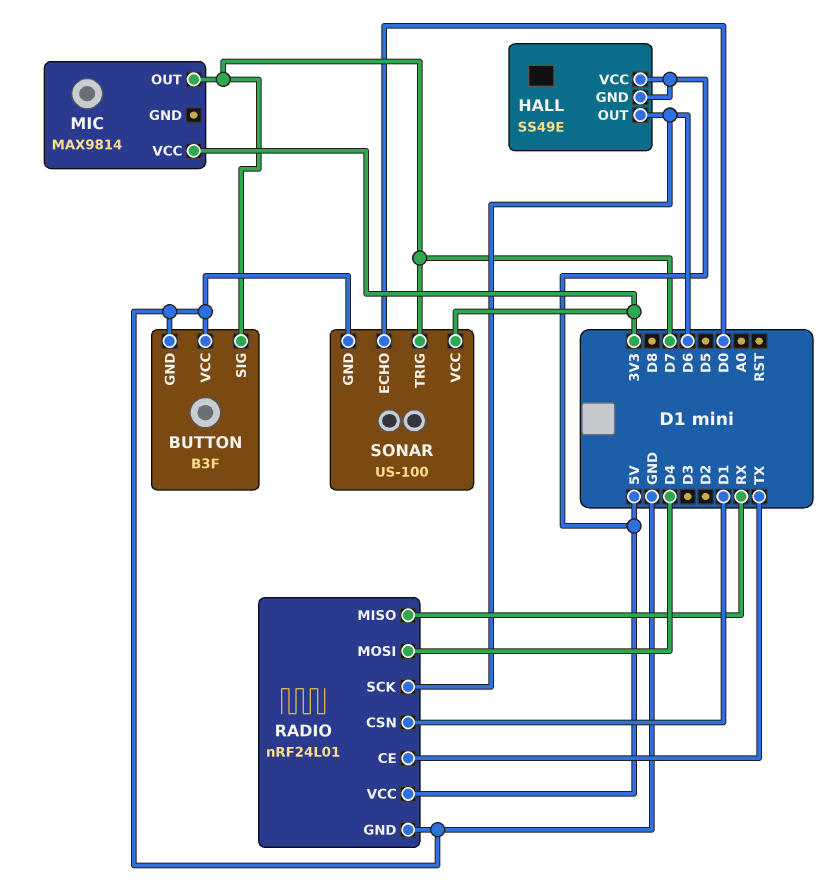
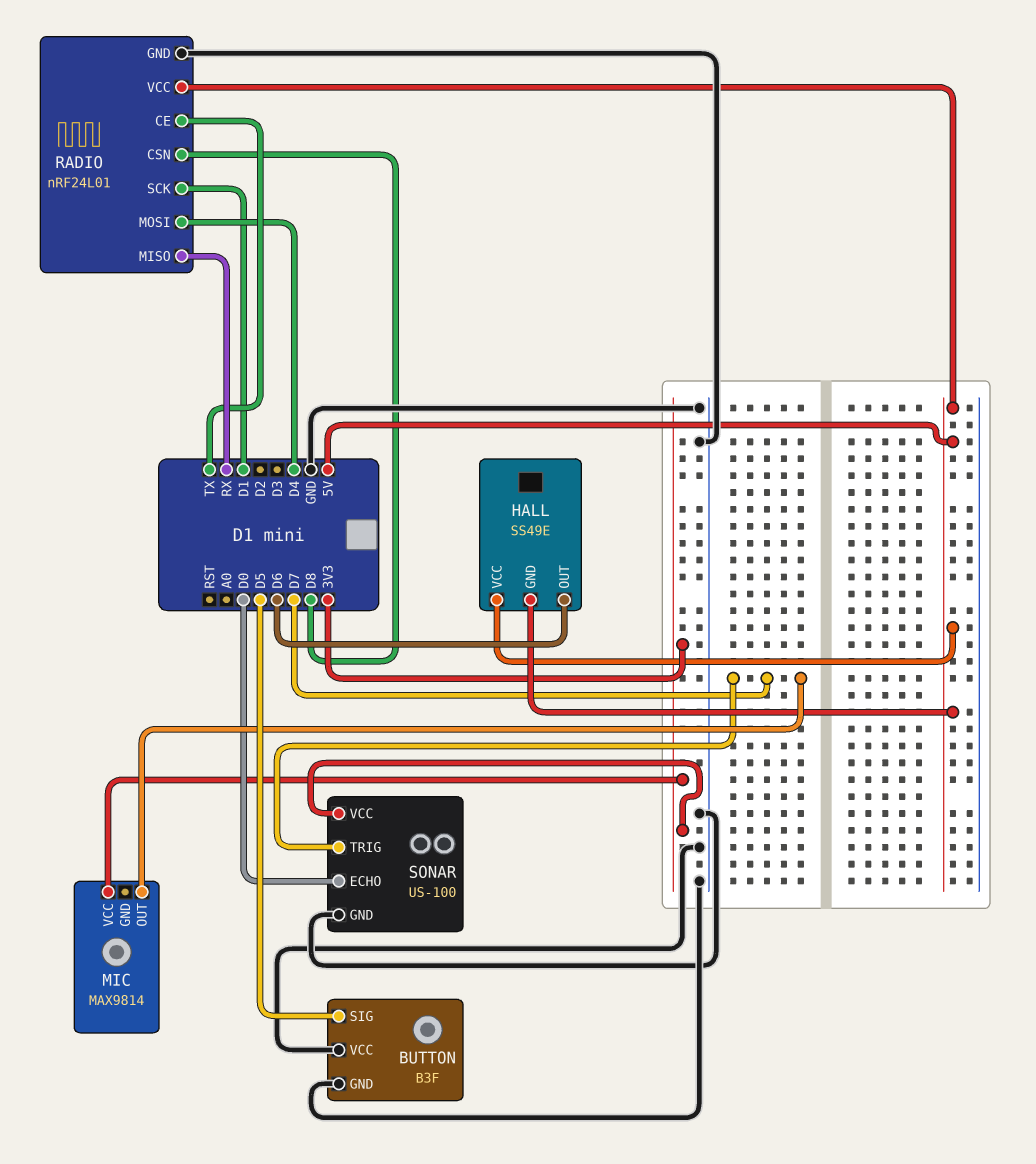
BUTTON pin SIG: D7 -> D5
RADIO pin CSN: D1 -> D8
RADIO pin SCK: D6 -> D1

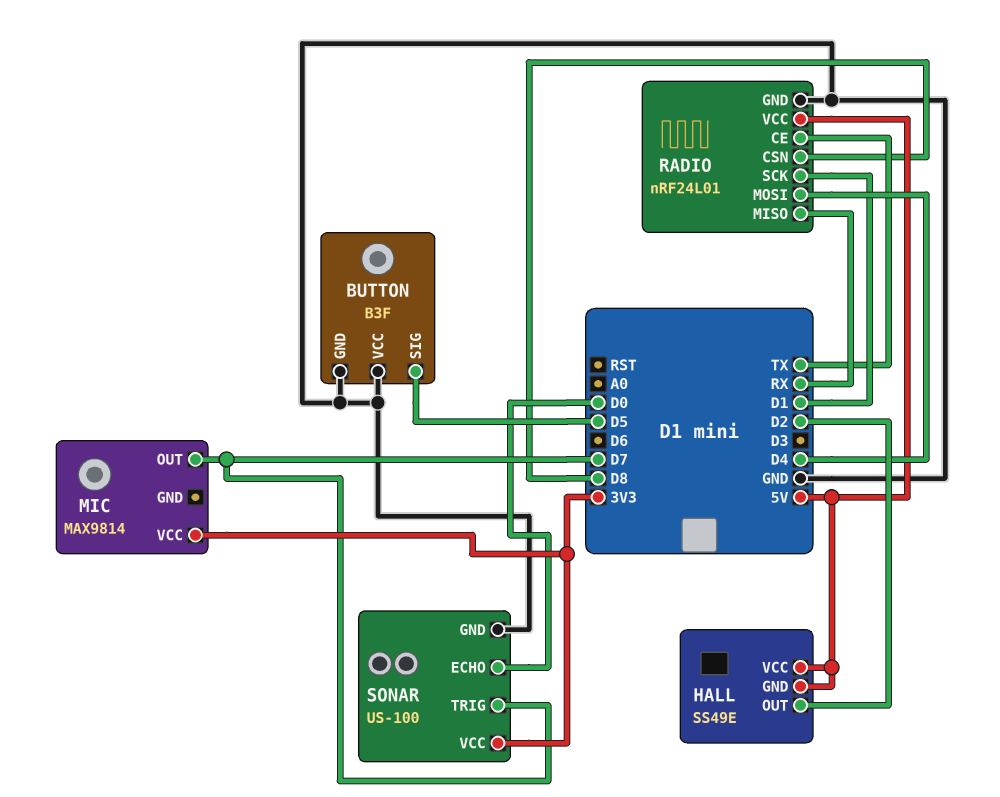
HALL pin OUT: D6 -> D2

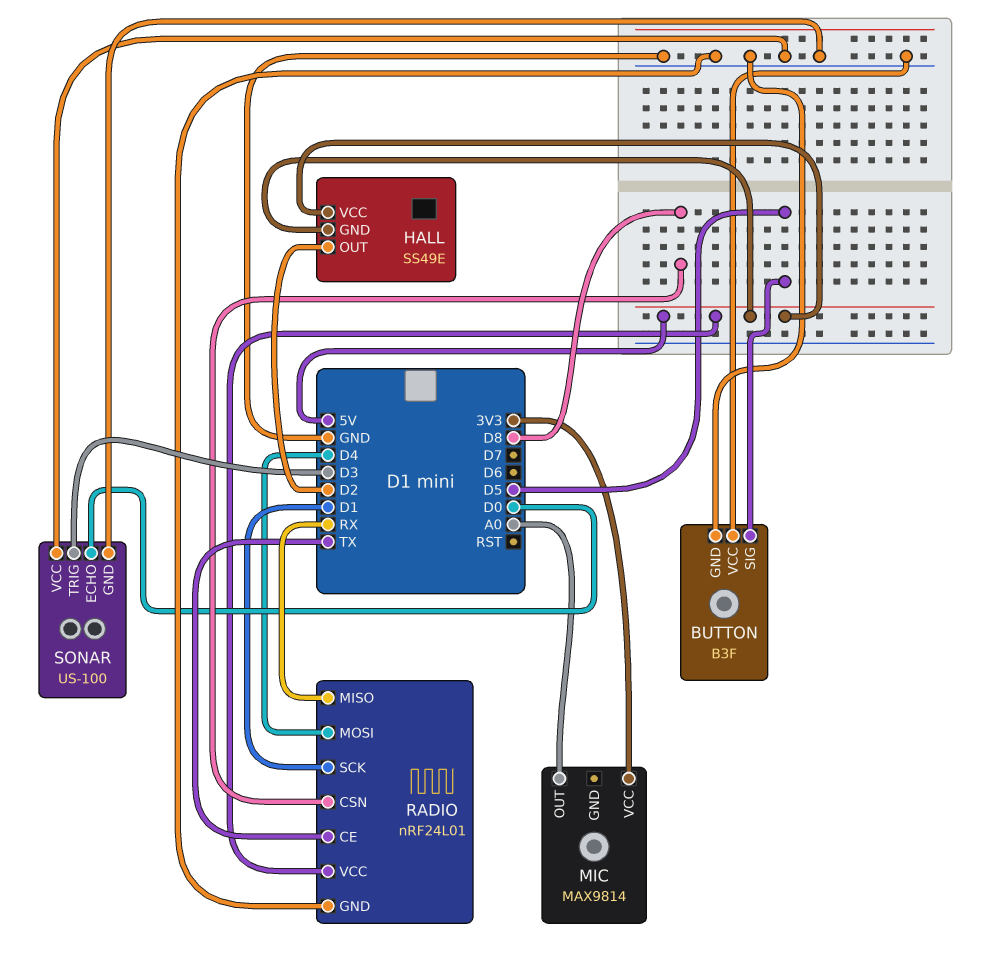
MIC pin OUT: D7 -> A0
SONAR pin TRIG: D7 -> D3
SONAR pin VCC: 3V3 -> GND

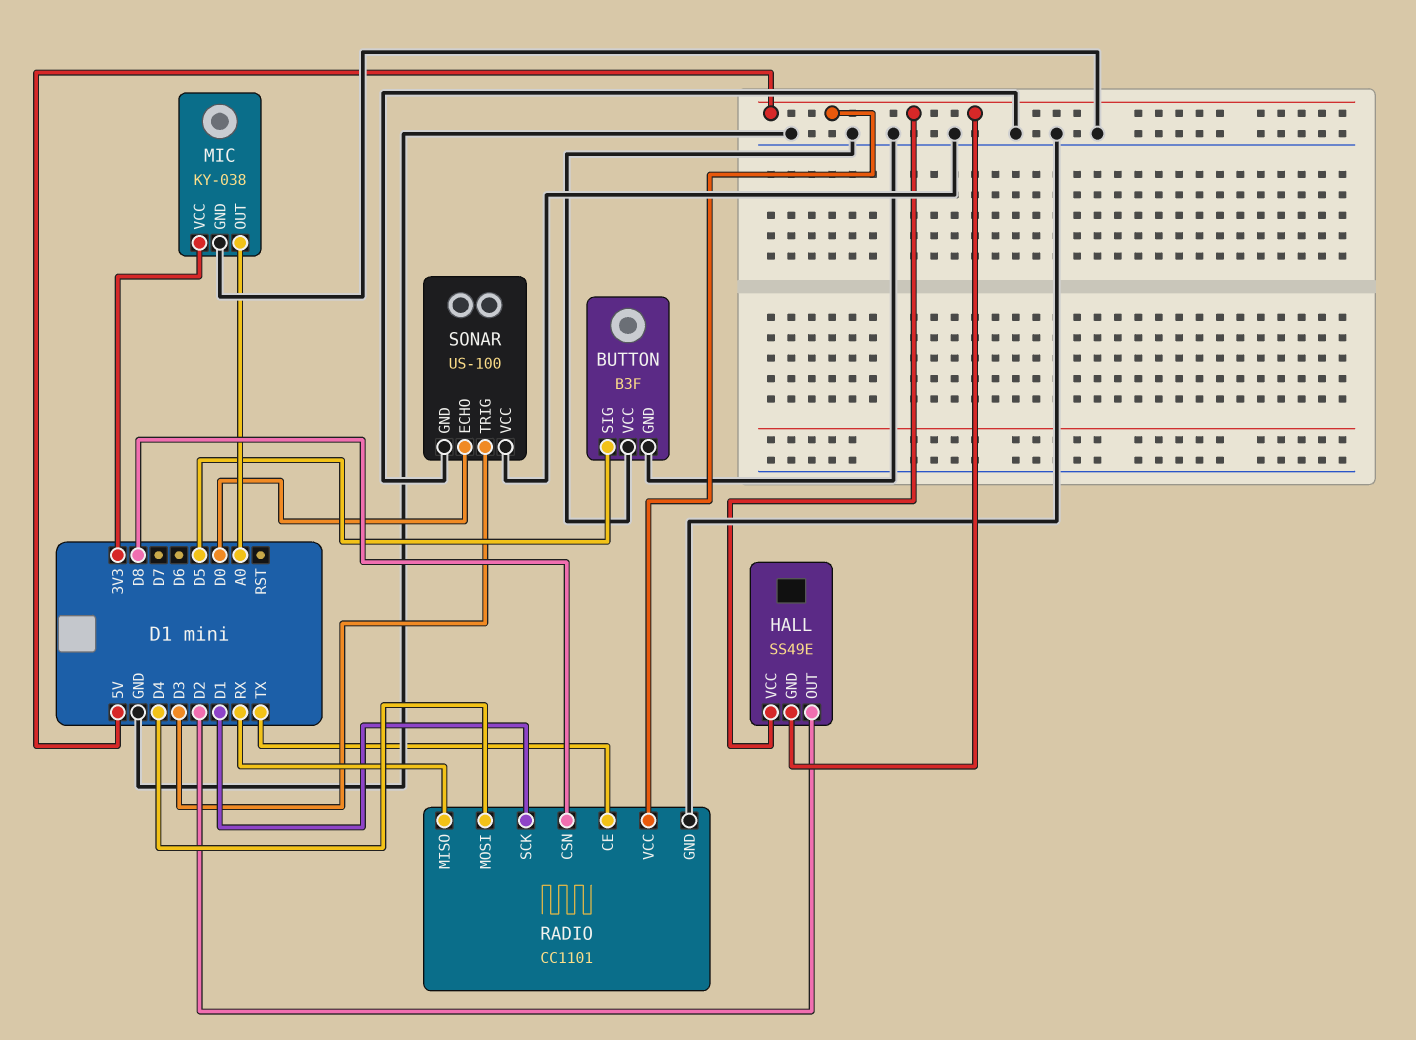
MIC: MAX9814 -> KY-038
MIC pin GND: none -> GND
RADIO: nRF24L01 -> CC1101

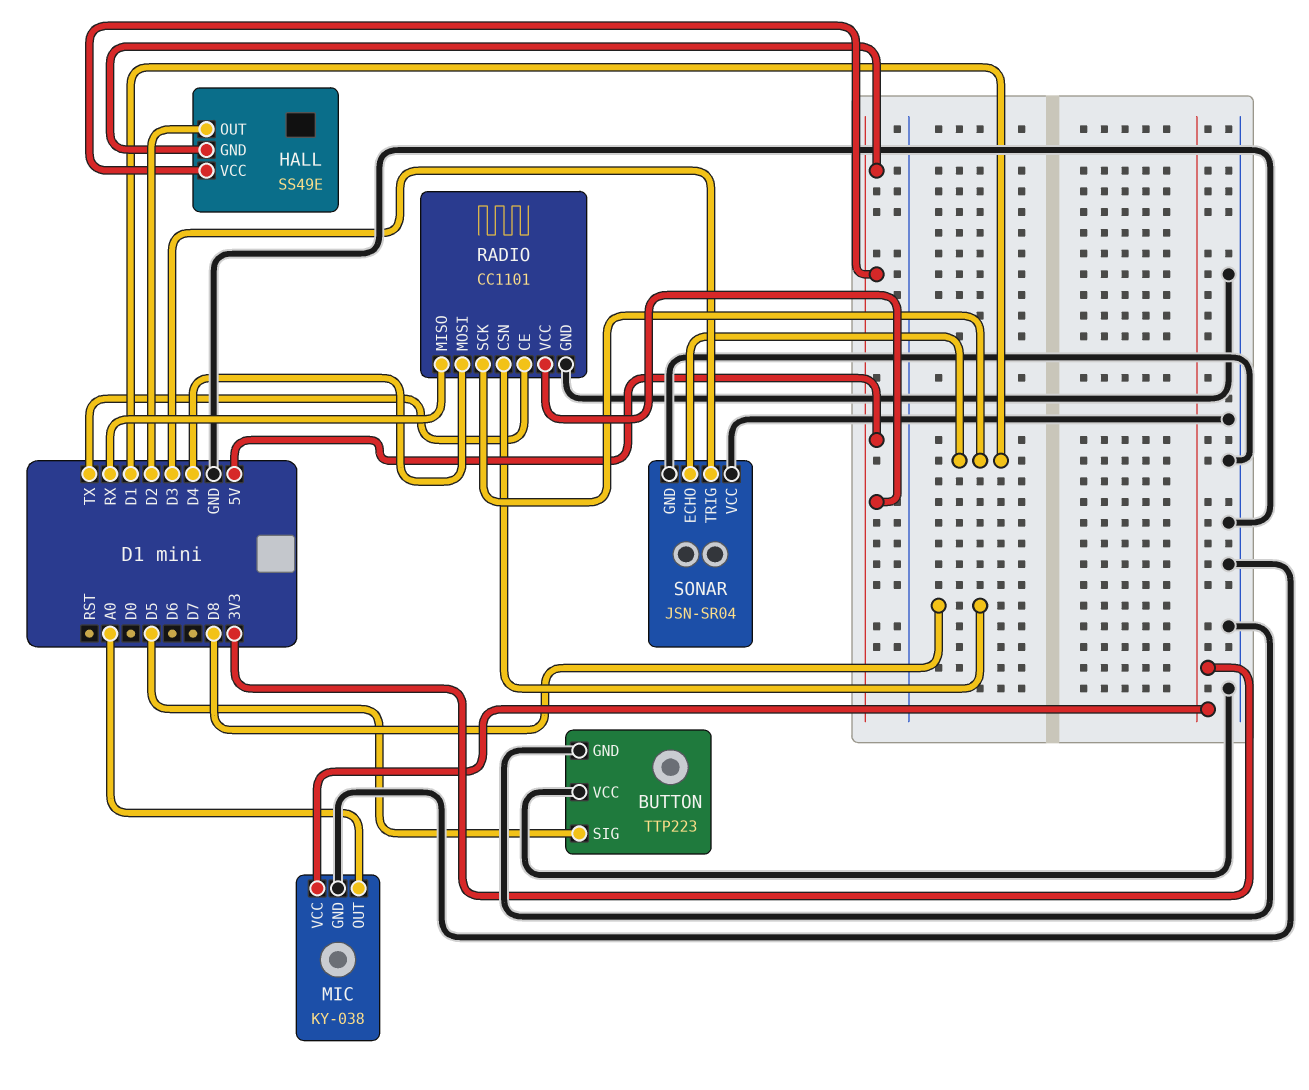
BUTTON: B3F -> TTP223
SONAR: US-100 -> JSN-SR04
SONAR pin ECHO: D0 -> D1

